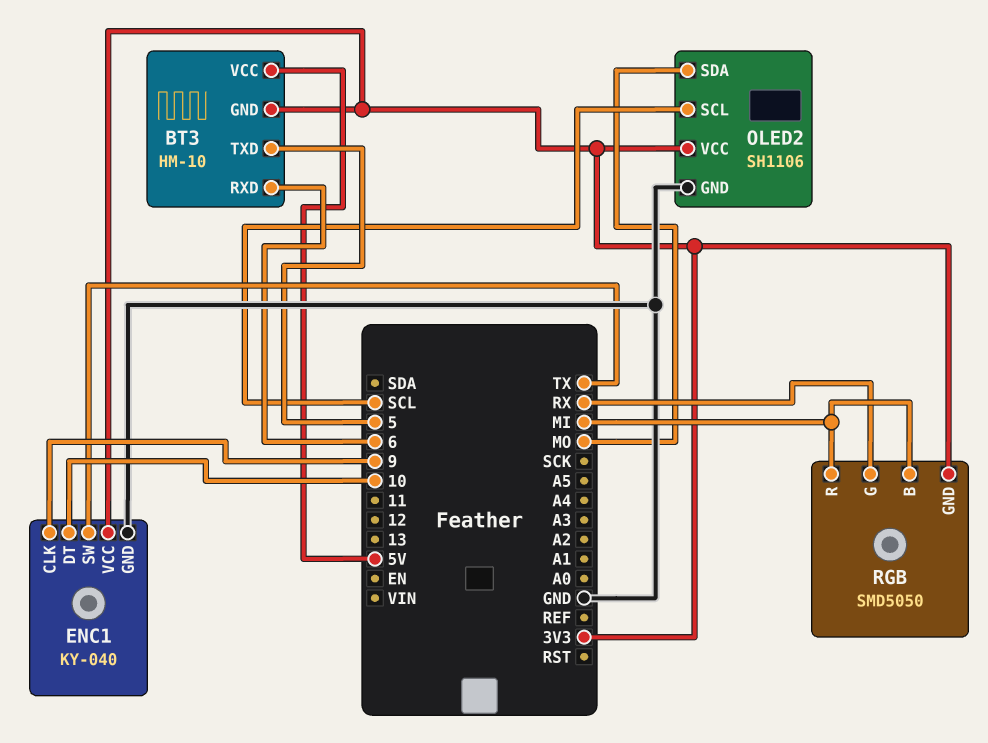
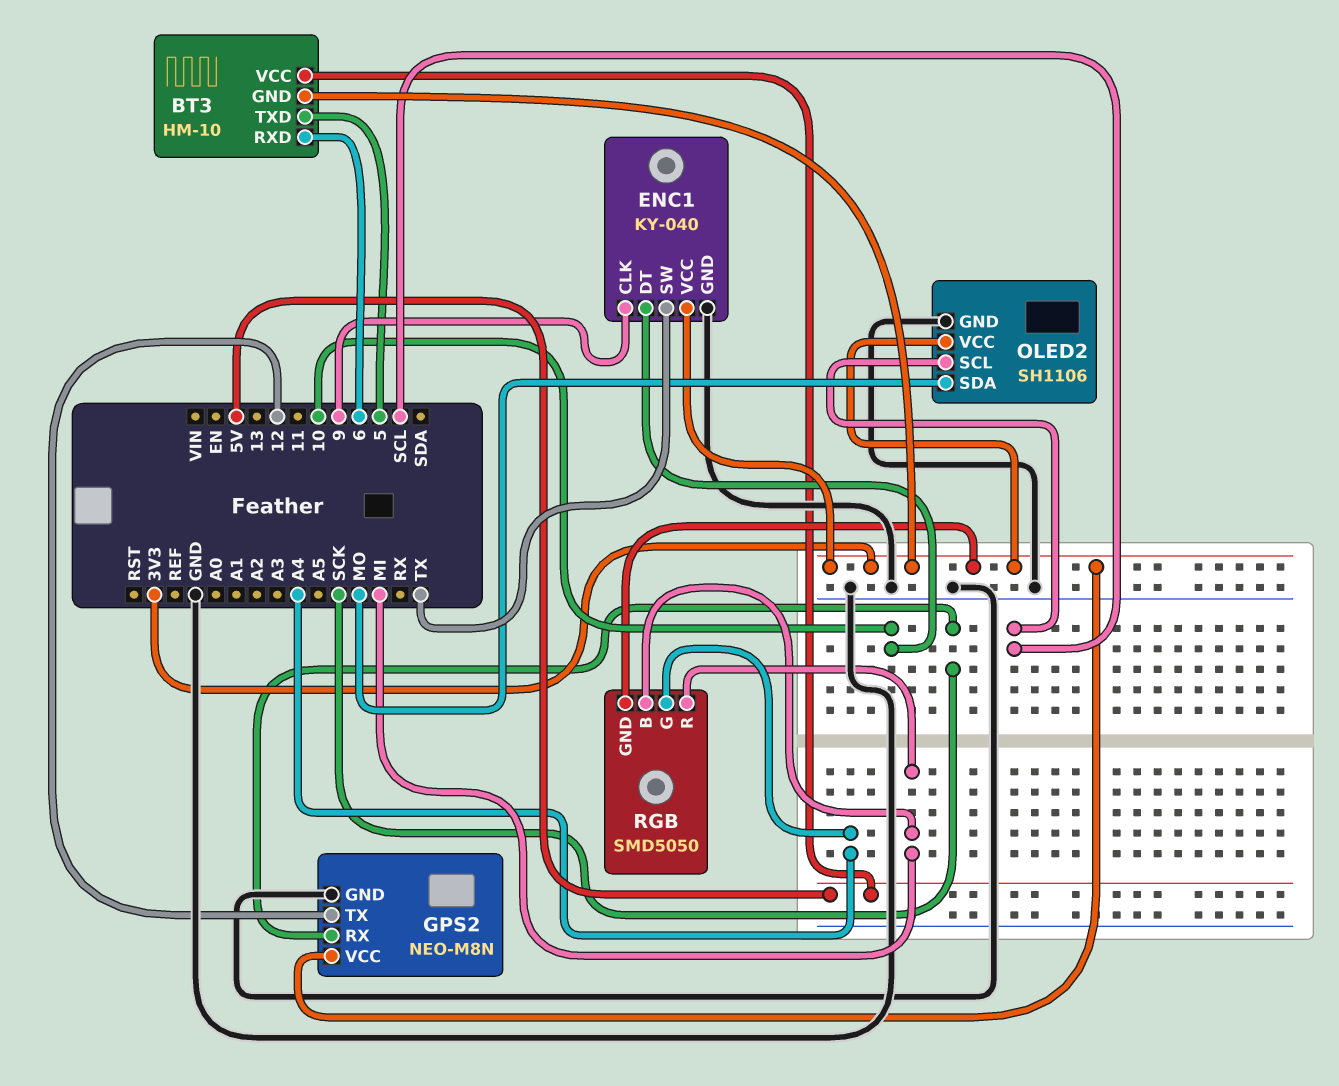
GPS2: none -> NEO-M8N
GPS2 pin GND: none -> GND
GPS2 pin RX: none -> SCK
GPS2 pin TX: none -> 12
GPS2 pin VCC: none -> 3V3
RGB pin G: RX -> A4

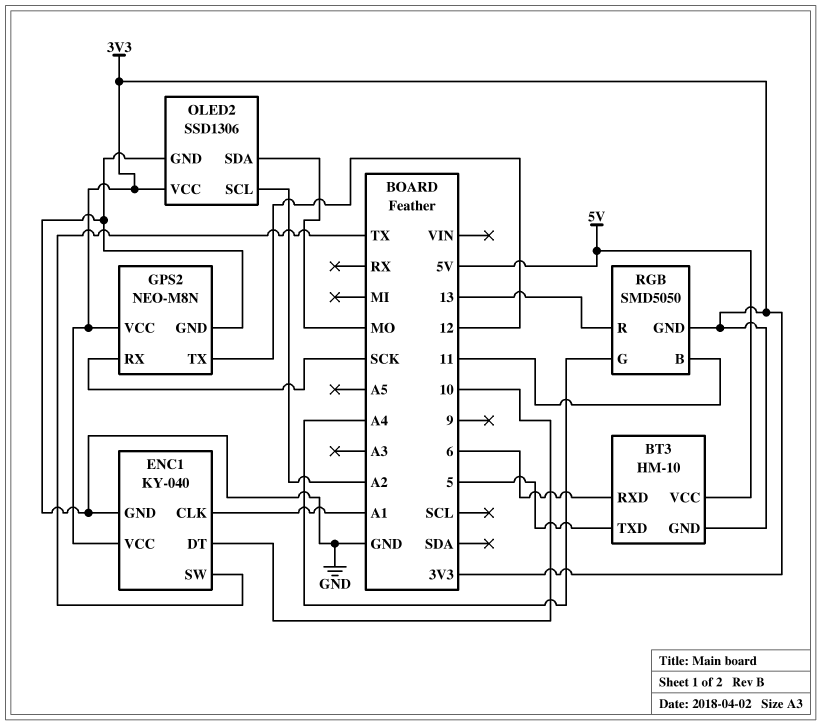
ENC1 pin CLK: 9 -> A1
OLED2: SH1106 -> SSD1306
OLED2 pin SCL: SCL -> A2
RGB pin B: MI -> 11
RGB pin R: MI -> 13

